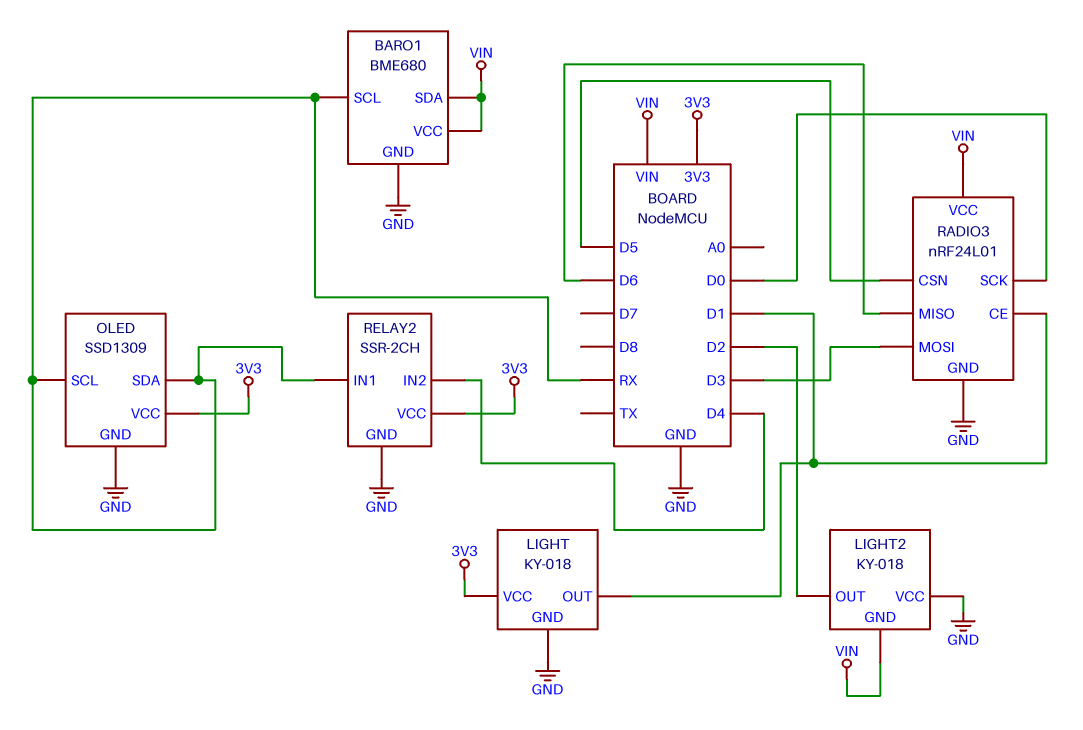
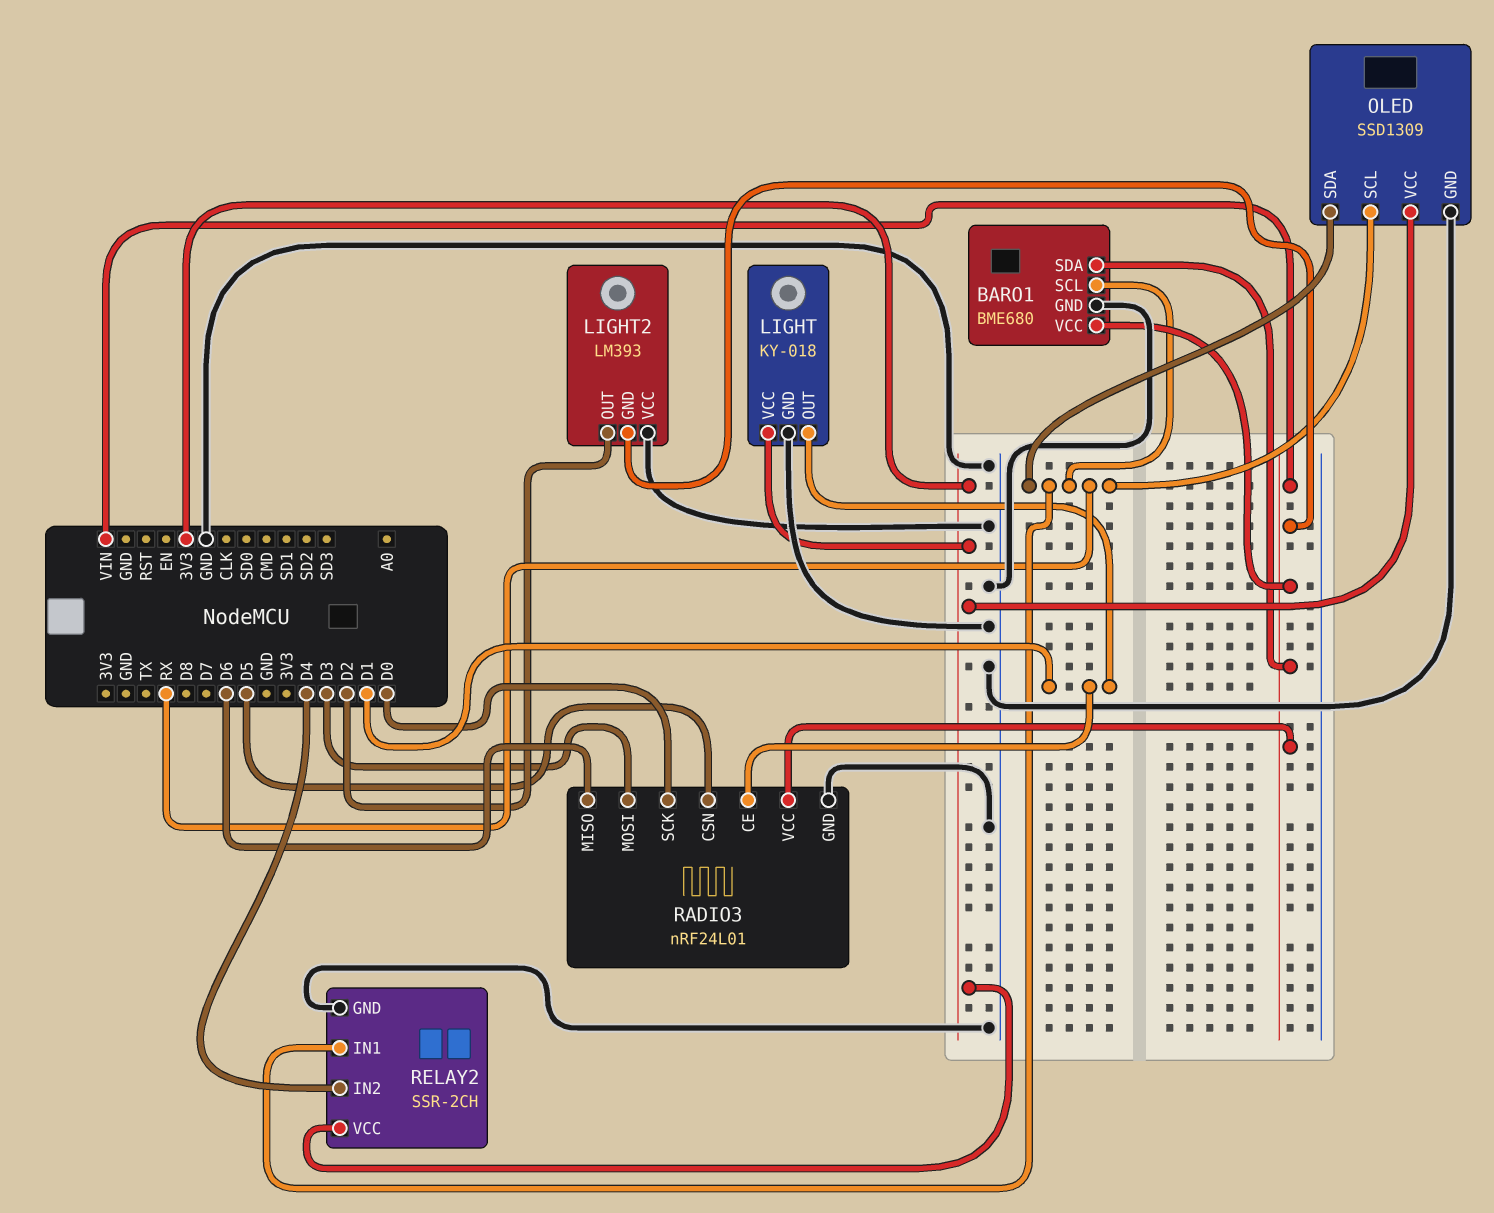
LIGHT2: KY-018 -> LM393

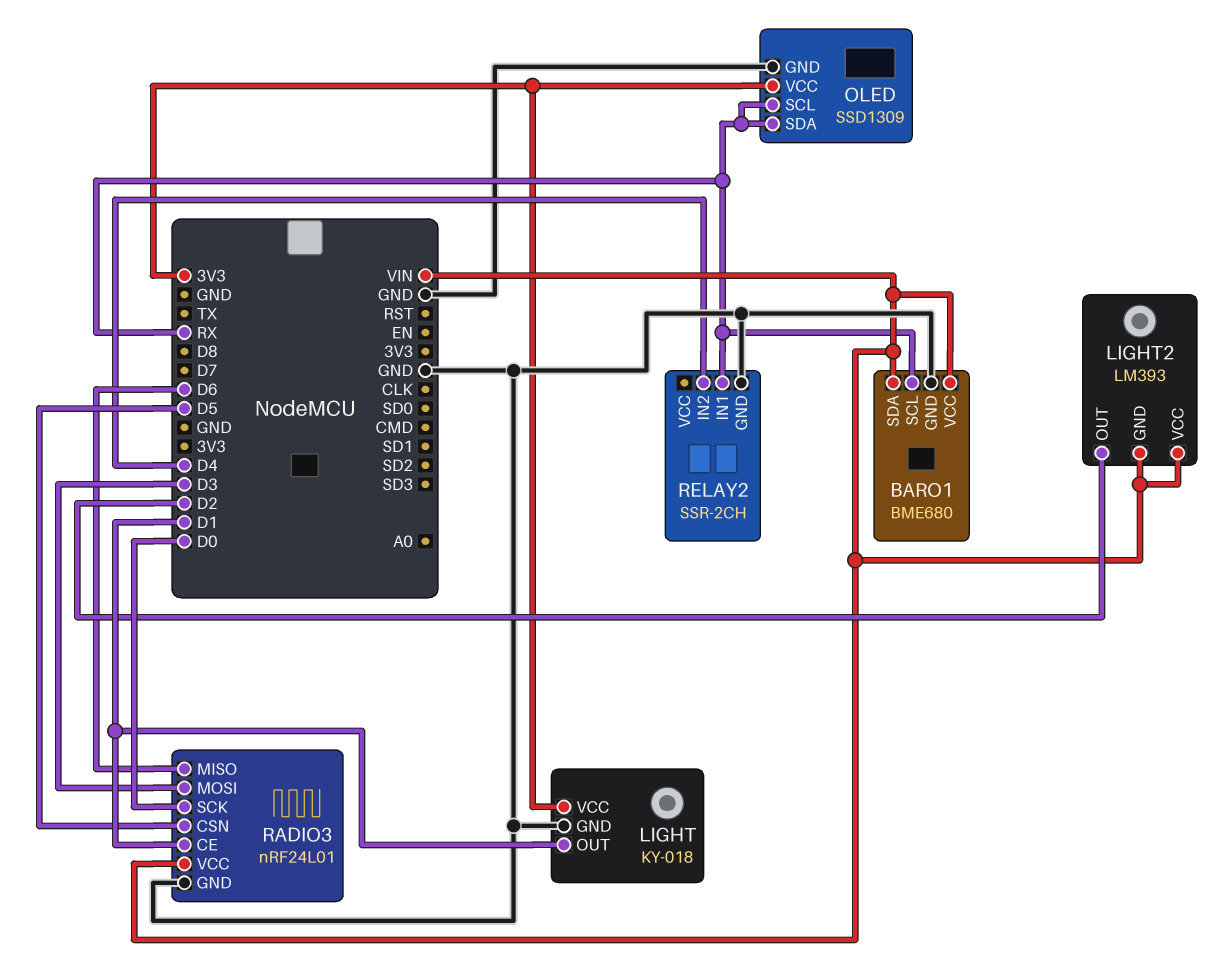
LIGHT2 pin VCC: GND -> VIN
RELAY2 pin VCC: 3V3 -> none

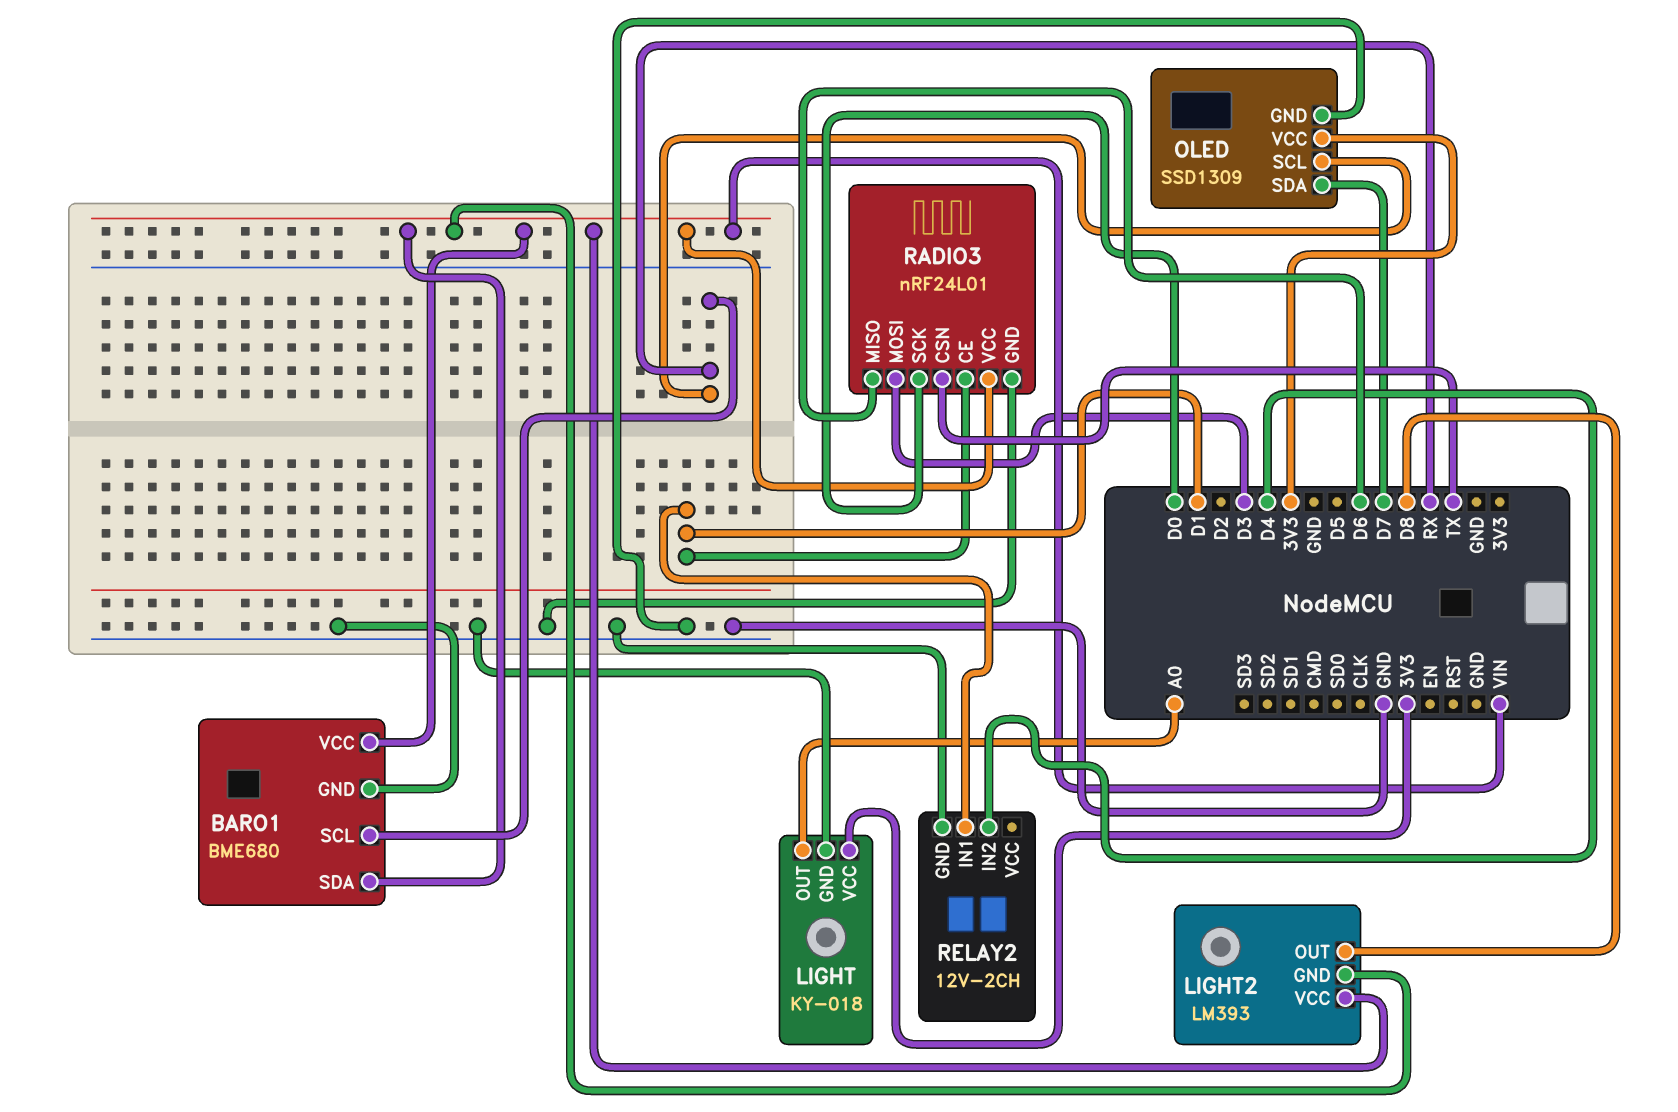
LIGHT pin OUT: D1 -> A0
LIGHT2 pin OUT: D2 -> D8
OLED pin SDA: RX -> D7
RADIO3 pin CSN: D5 -> TX
RELAY2: SSR-2CH -> 12V-2CH
RELAY2 pin IN1: RX -> D1

